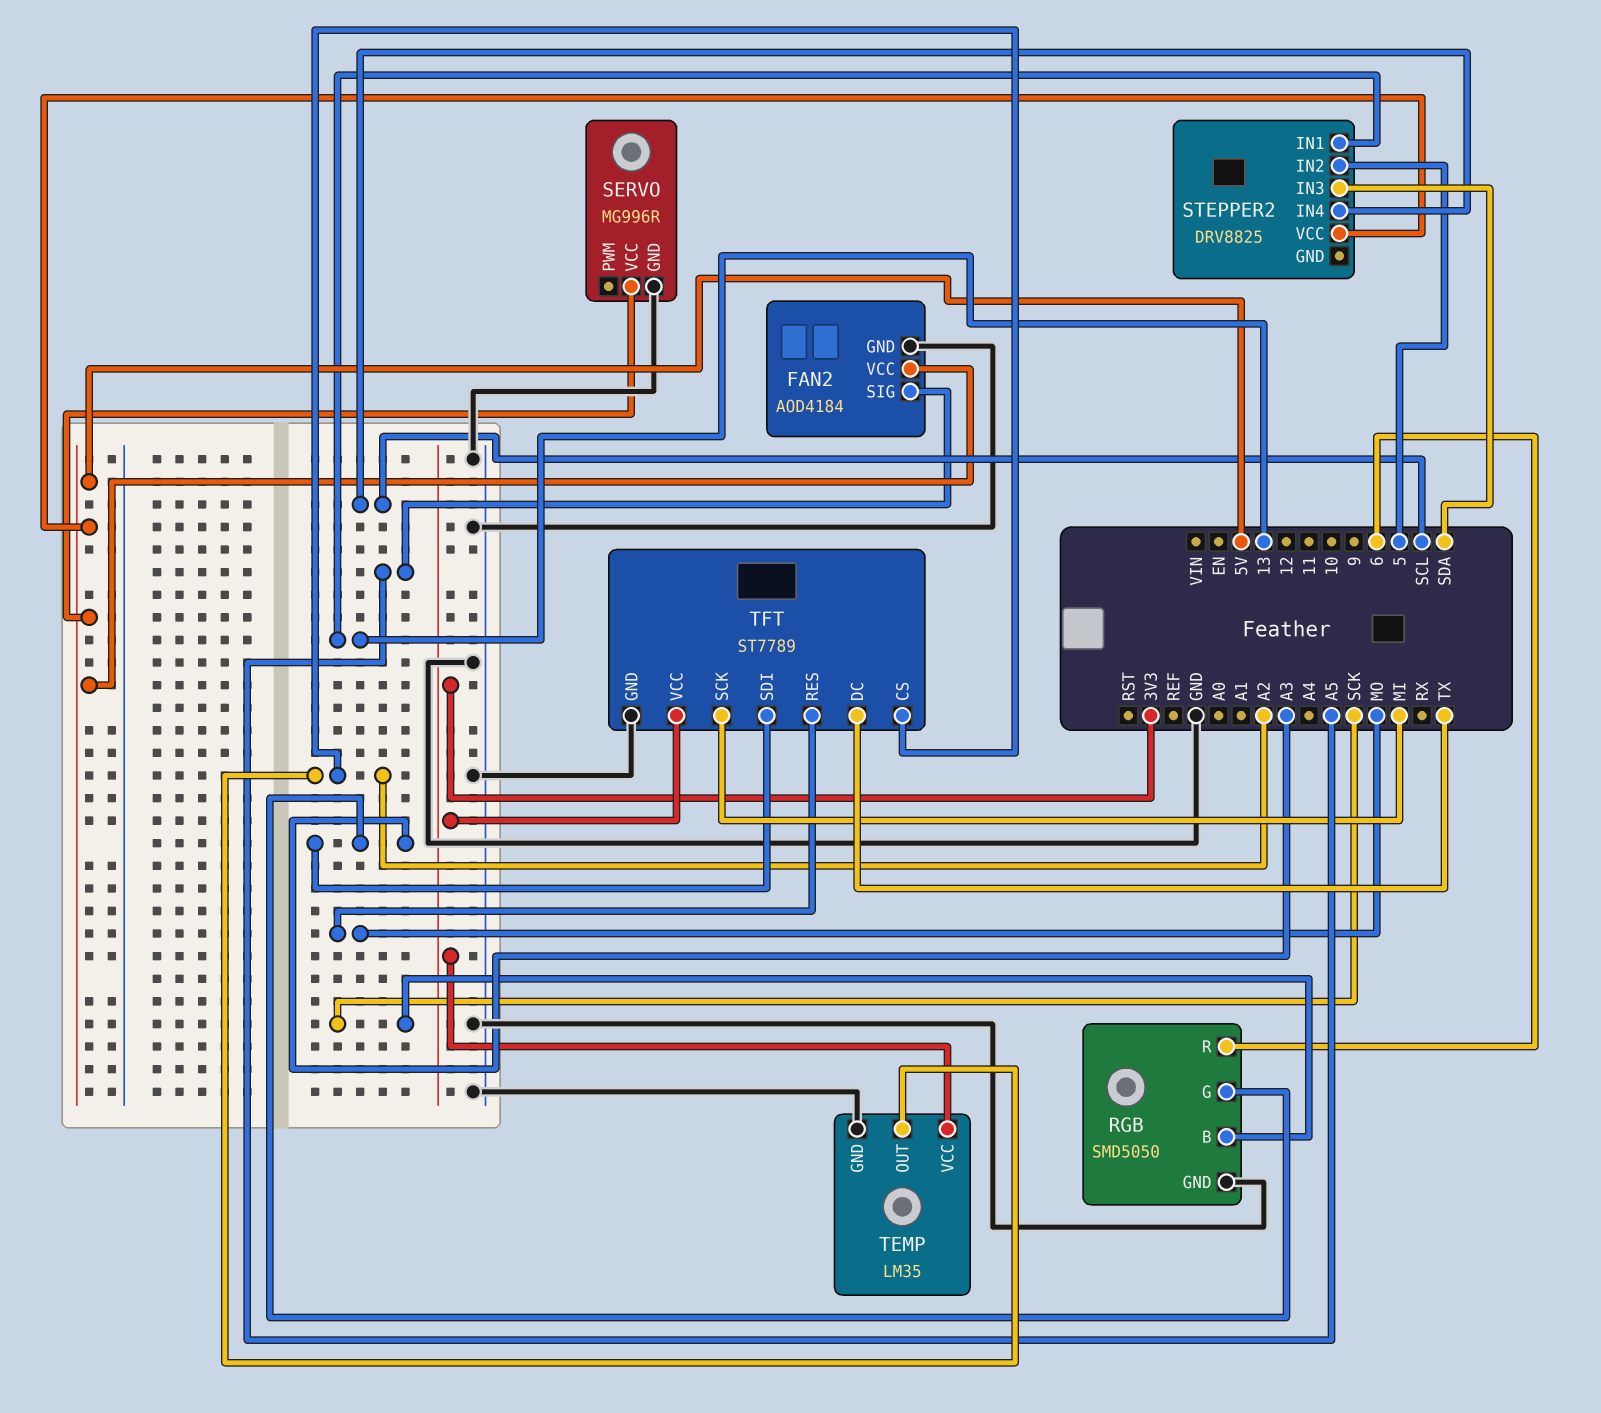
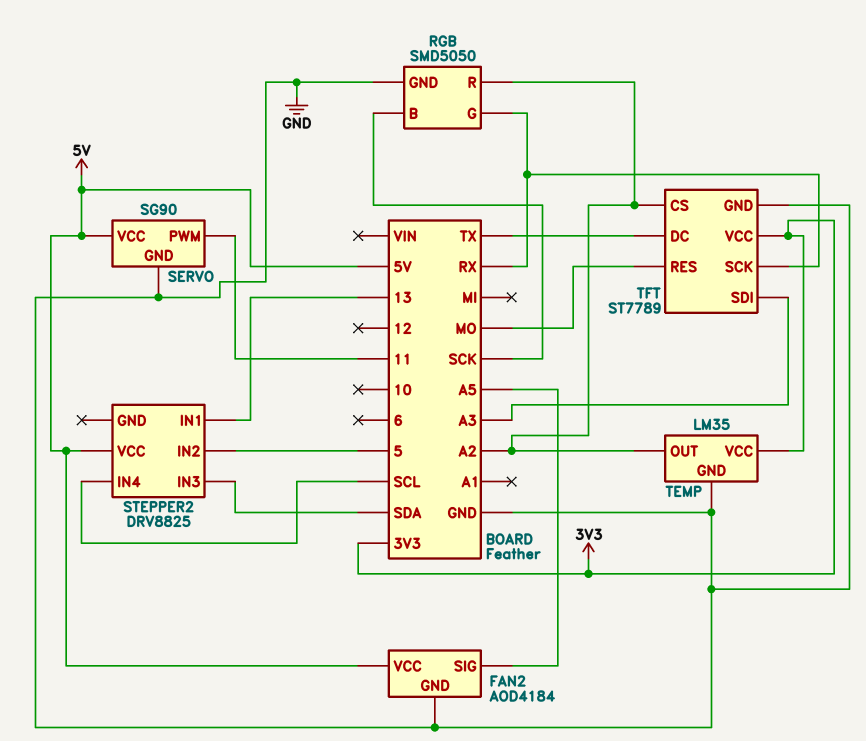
RGB pin G: A3 -> RX
RGB pin R: 6 -> A2
SERVO: MG996R -> SG90
SERVO pin PWM: none -> 11
TFT pin SCK: MI -> RX

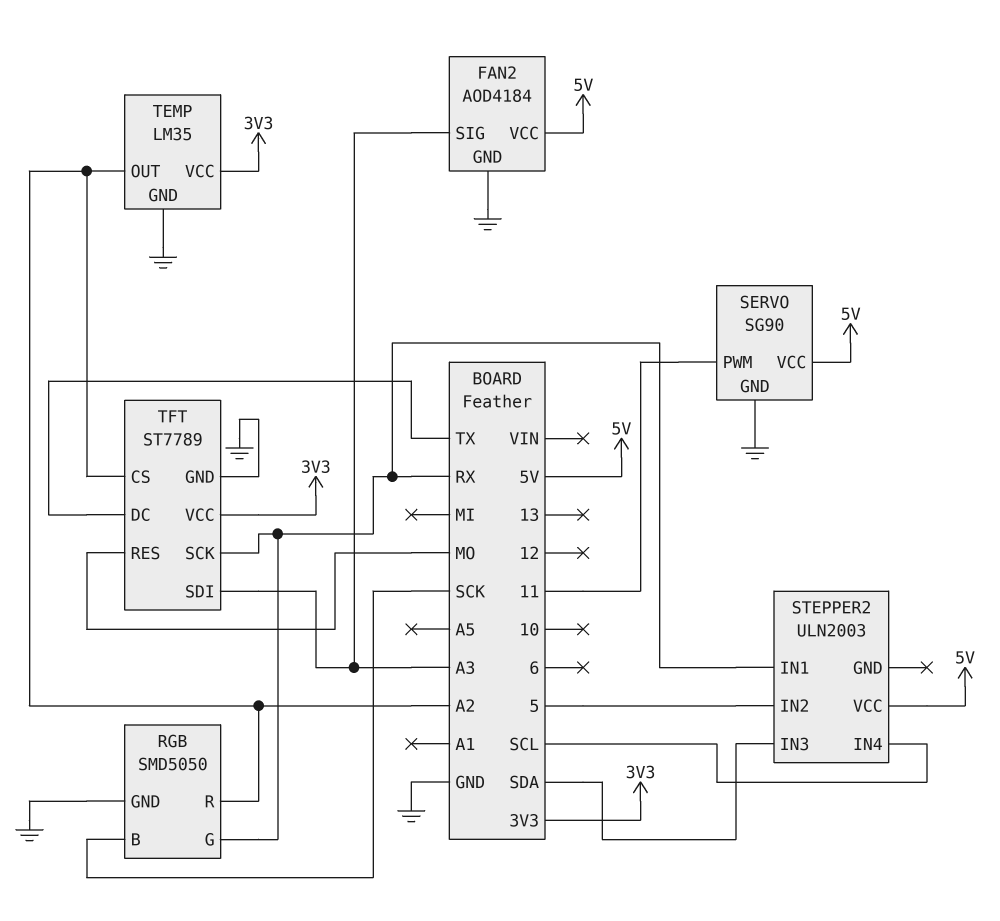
FAN2 pin SIG: A5 -> A3
STEPPER2: DRV8825 -> ULN2003
STEPPER2 pin IN1: 13 -> RX

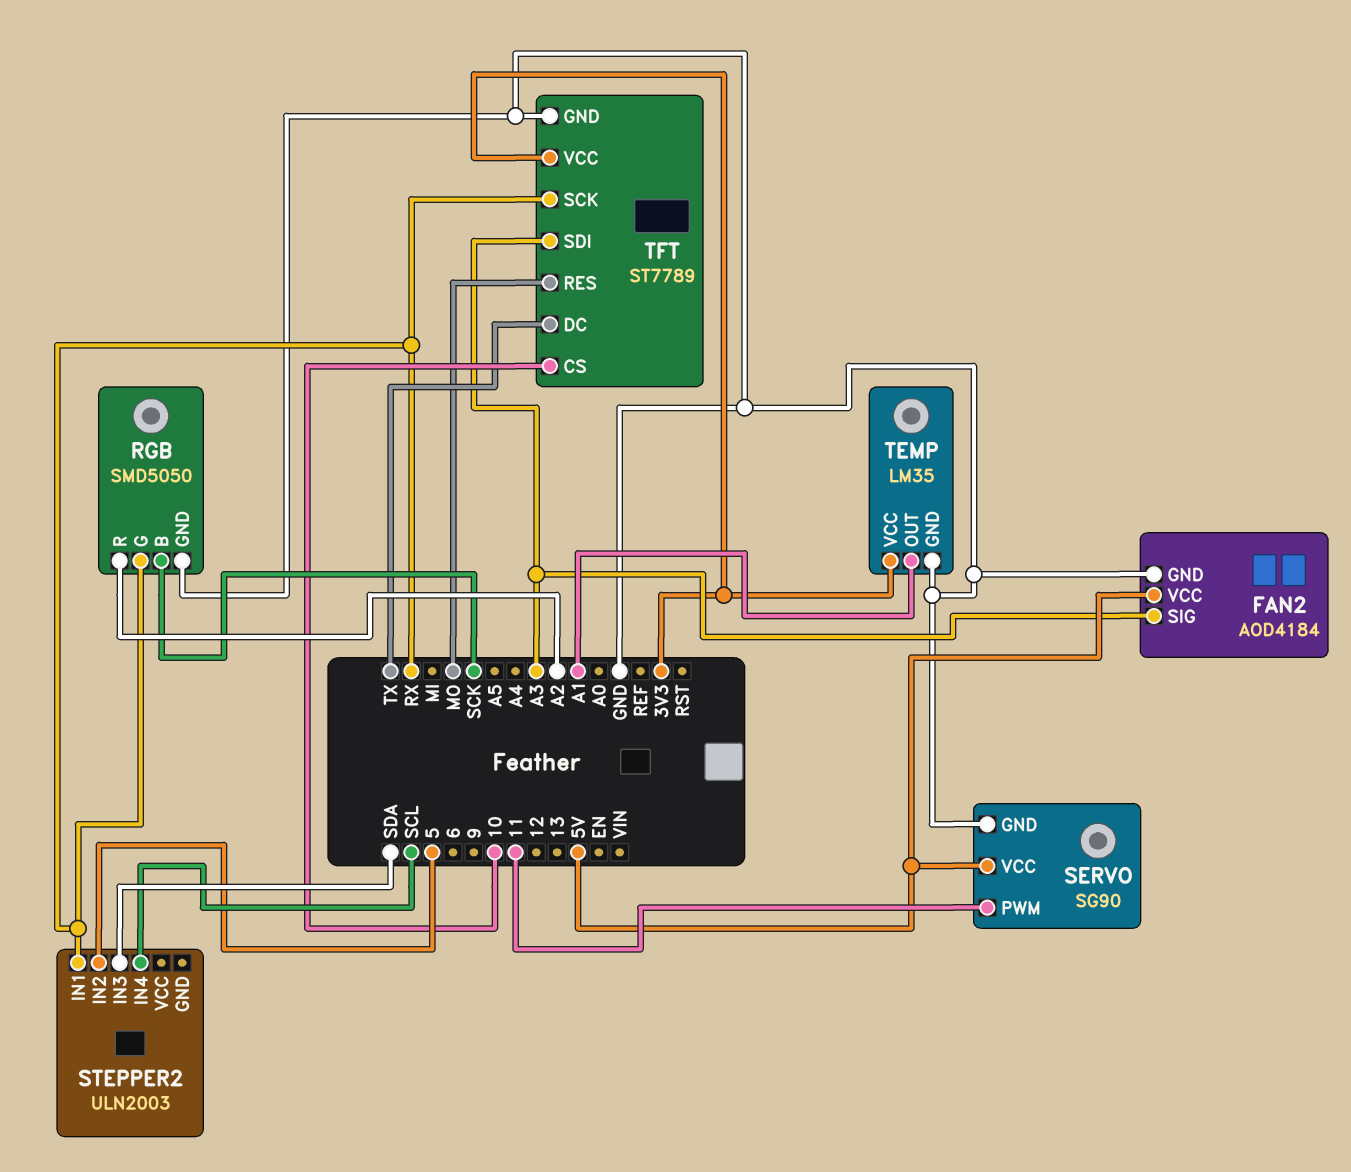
STEPPER2 pin VCC: 5V -> none
TEMP pin OUT: A2 -> A1
TFT pin CS: A2 -> 10

